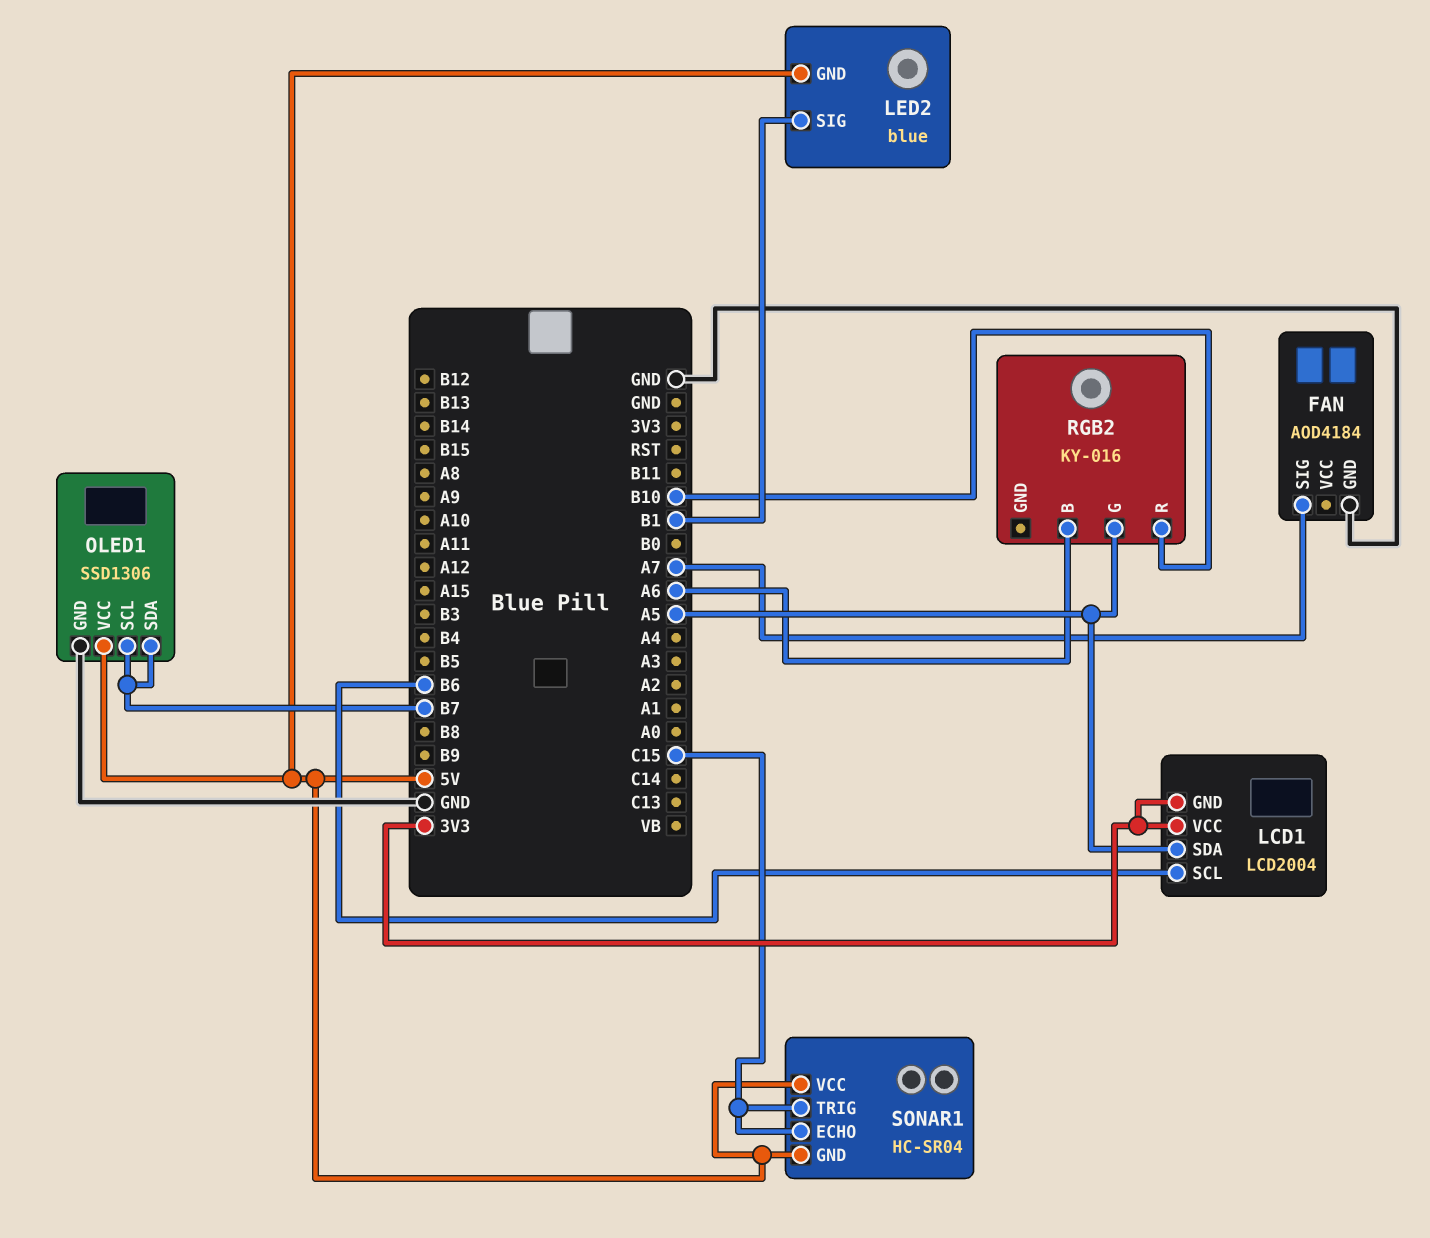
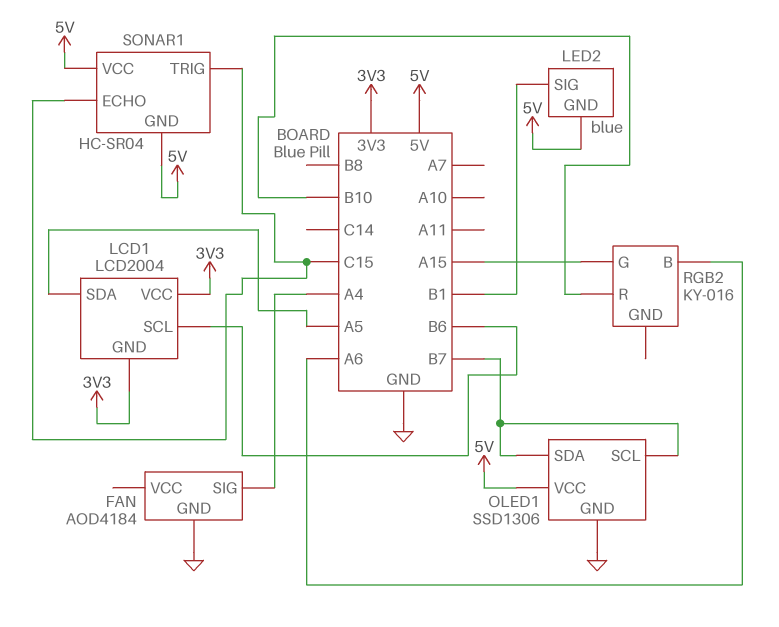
FAN pin SIG: A7 -> A4
RGB2 pin G: A5 -> A15

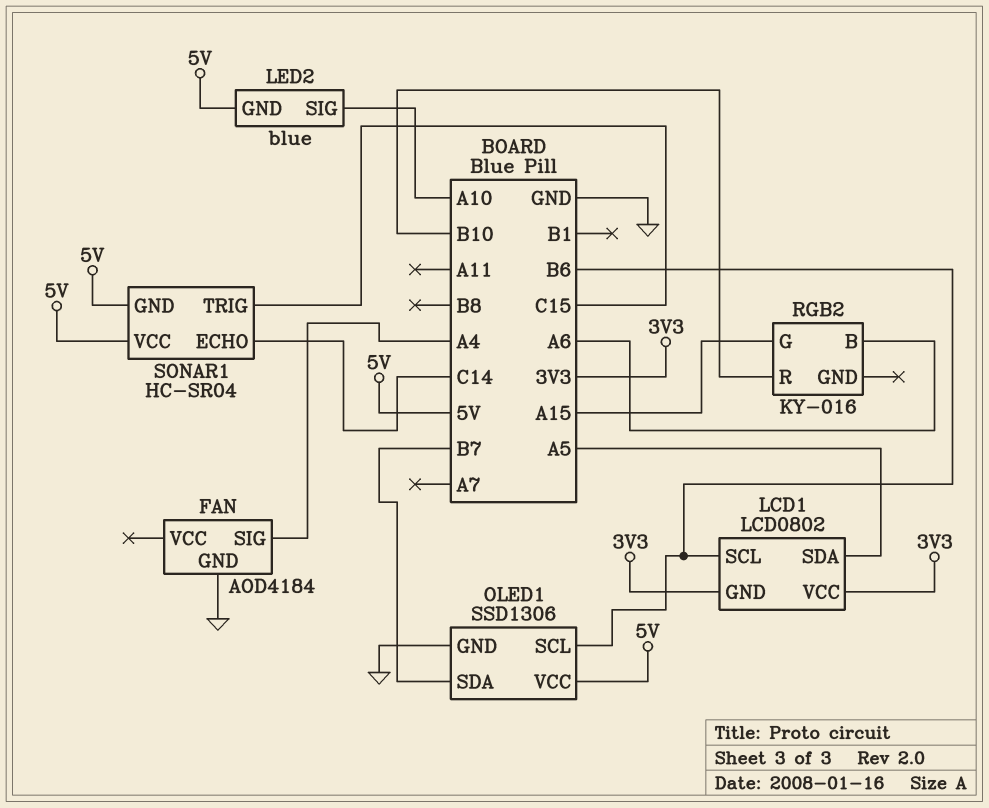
LCD1: LCD2004 -> LCD0802
LED2 pin SIG: B1 -> A10
OLED1 pin SCL: B7 -> B6
SONAR1 pin ECHO: C15 -> C14

